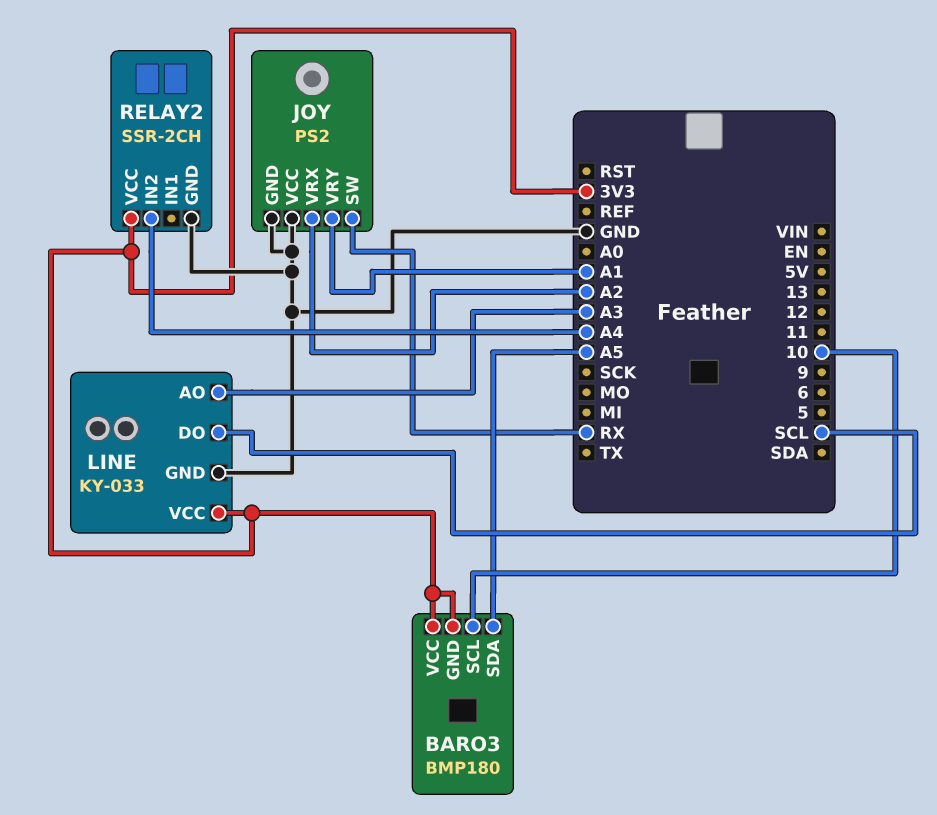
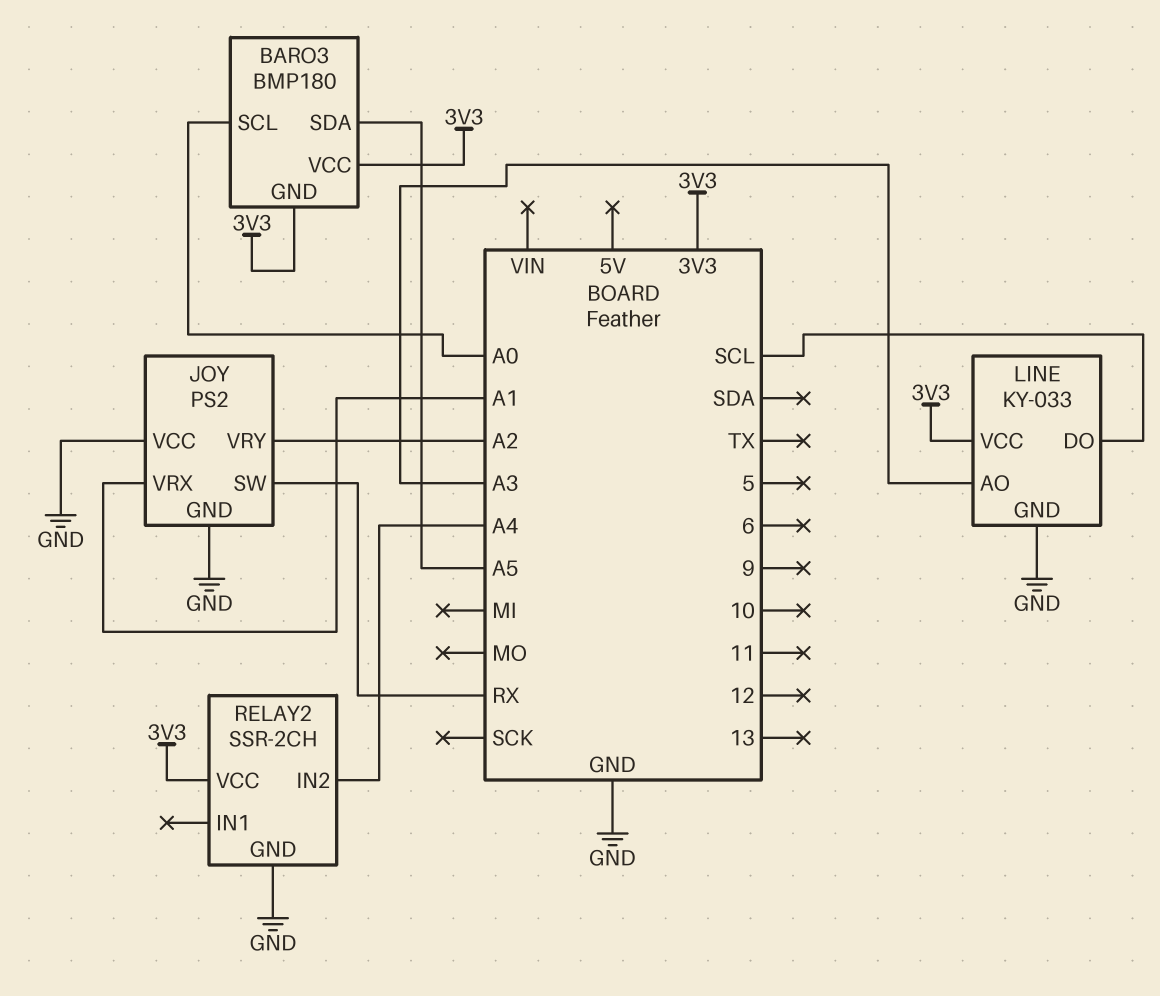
BARO3 pin SCL: 10 -> A0
JOY pin VRX: A2 -> A1
JOY pin VRY: A1 -> A2

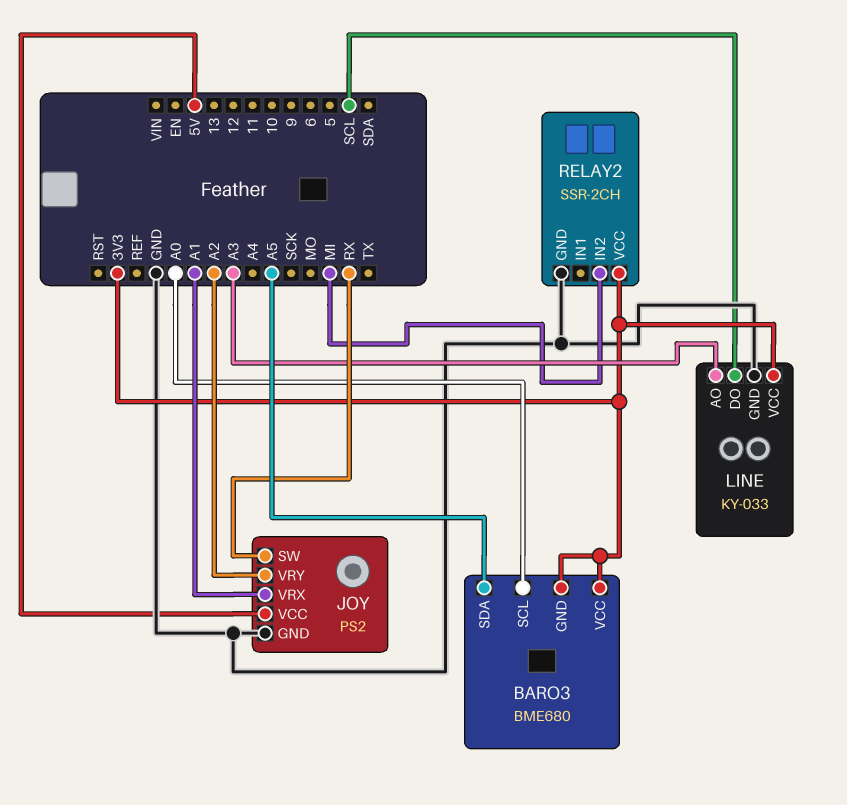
BARO3: BMP180 -> BME680
JOY pin VCC: GND -> 5V
RELAY2 pin IN2: A4 -> MI

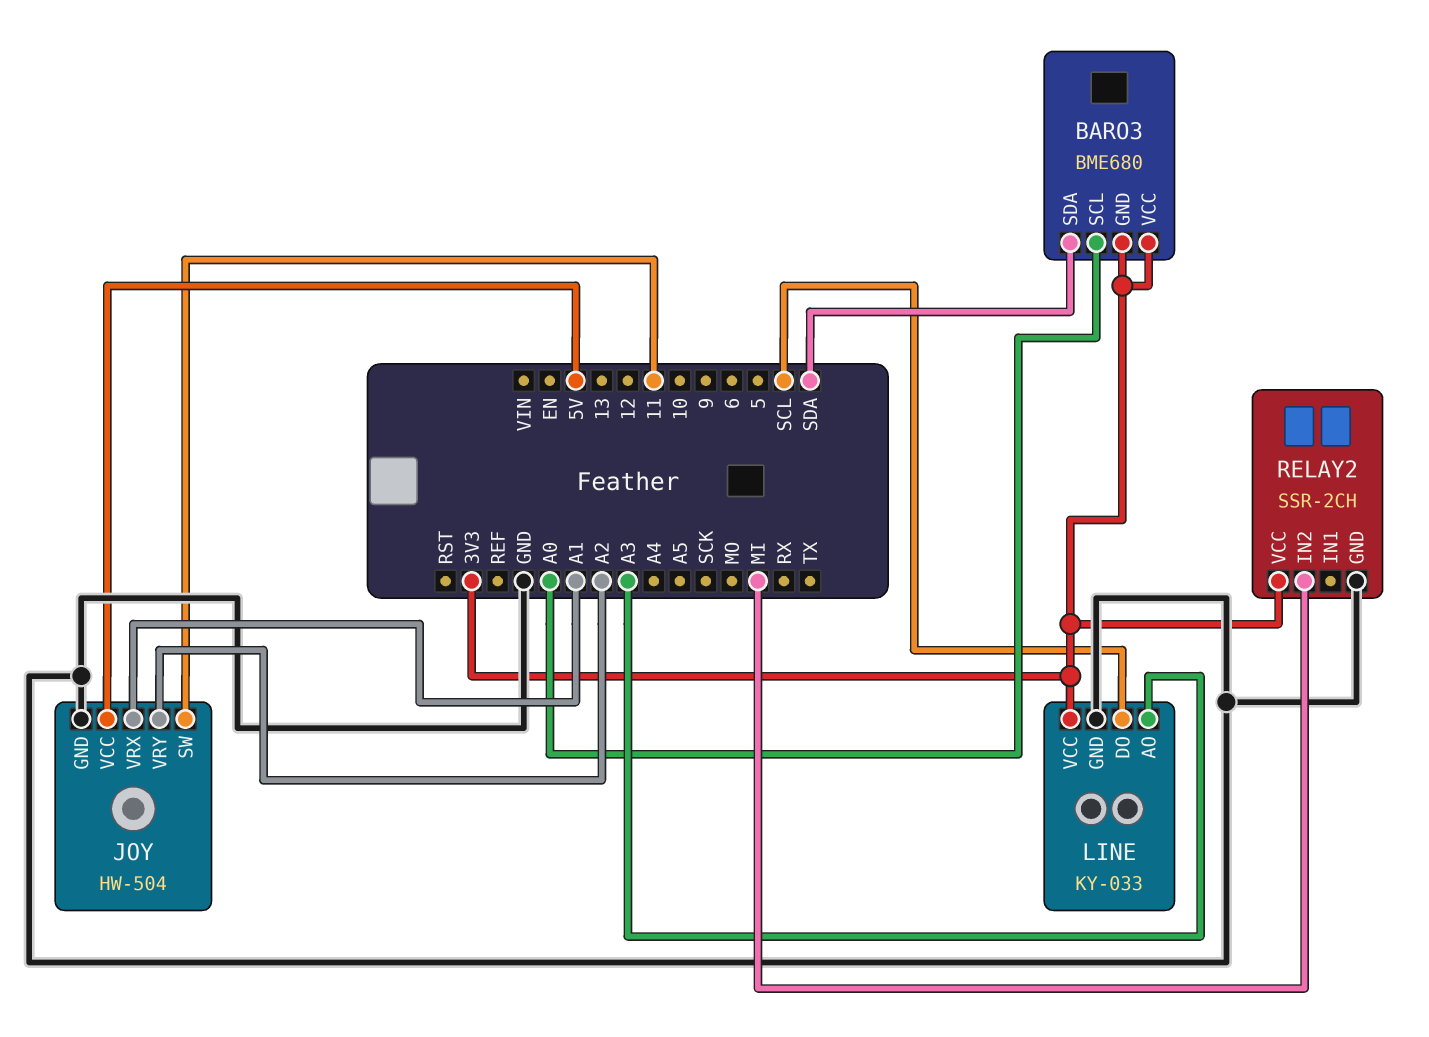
BARO3 pin SDA: A5 -> SDA
JOY: PS2 -> HW-504
JOY pin SW: RX -> 11

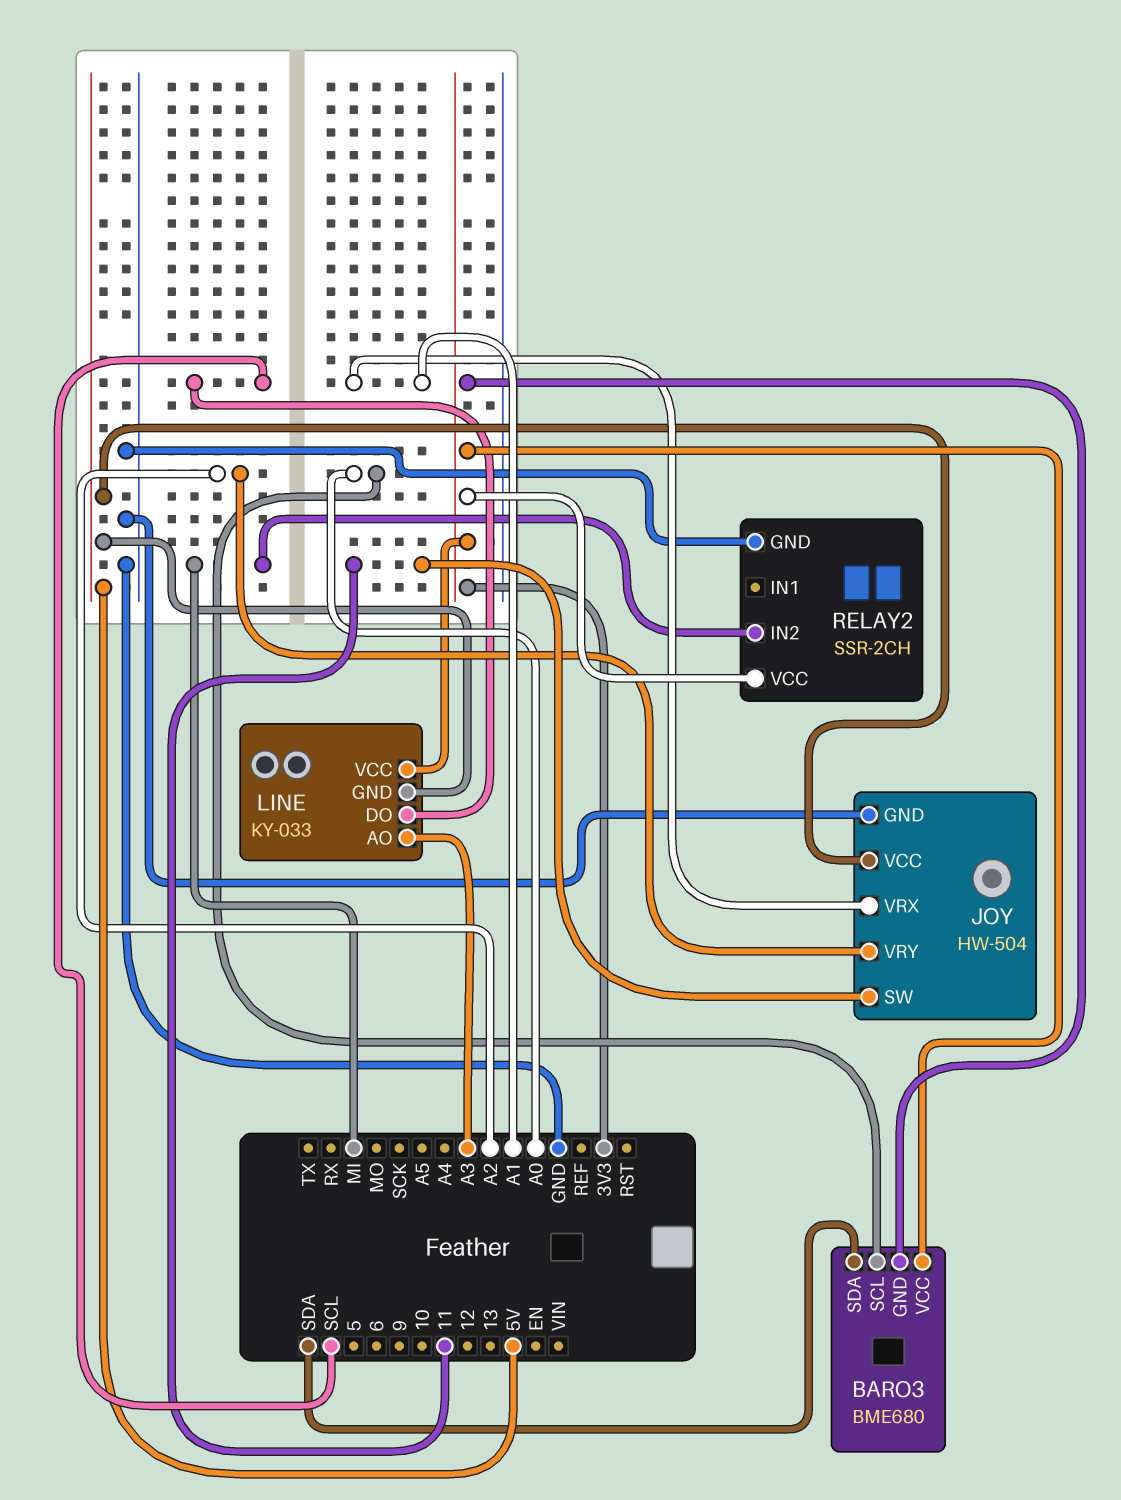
LINE pin GND: GND -> 5V

